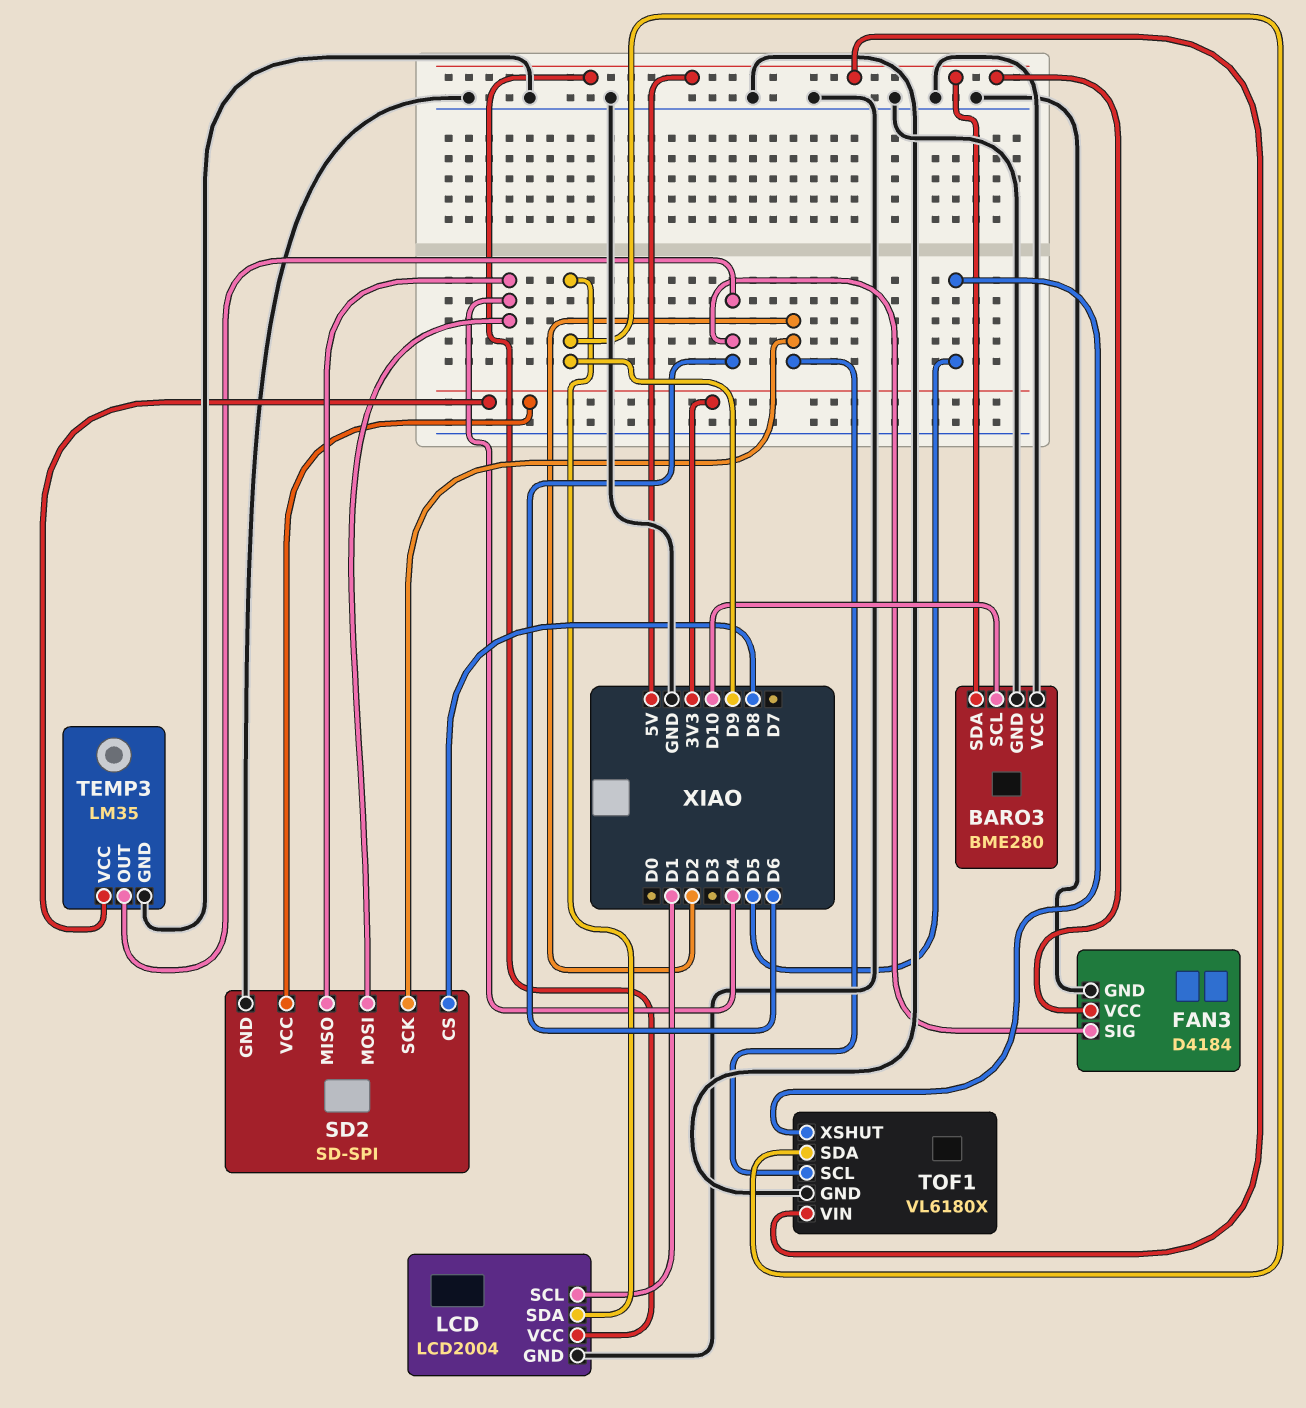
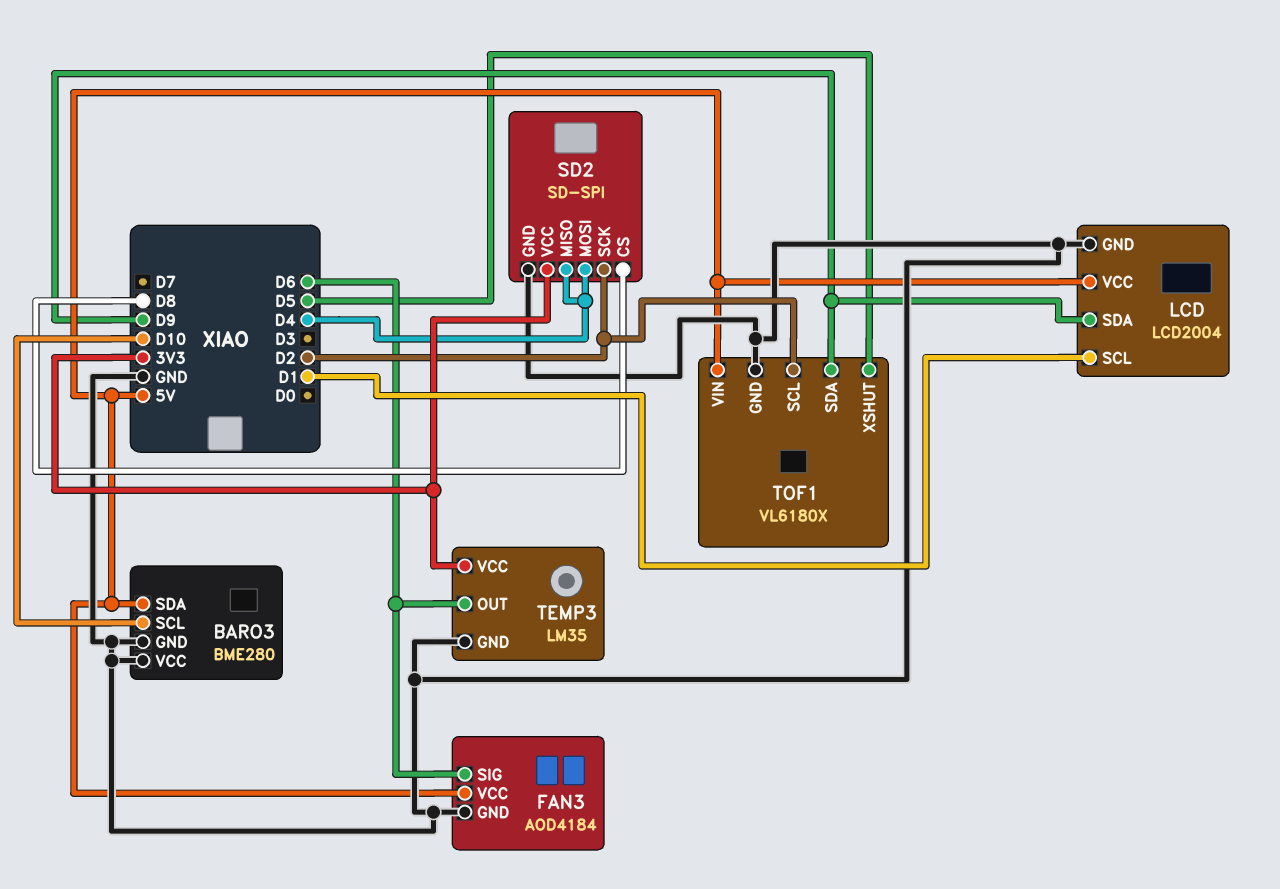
FAN3: D4184 -> AOD4184

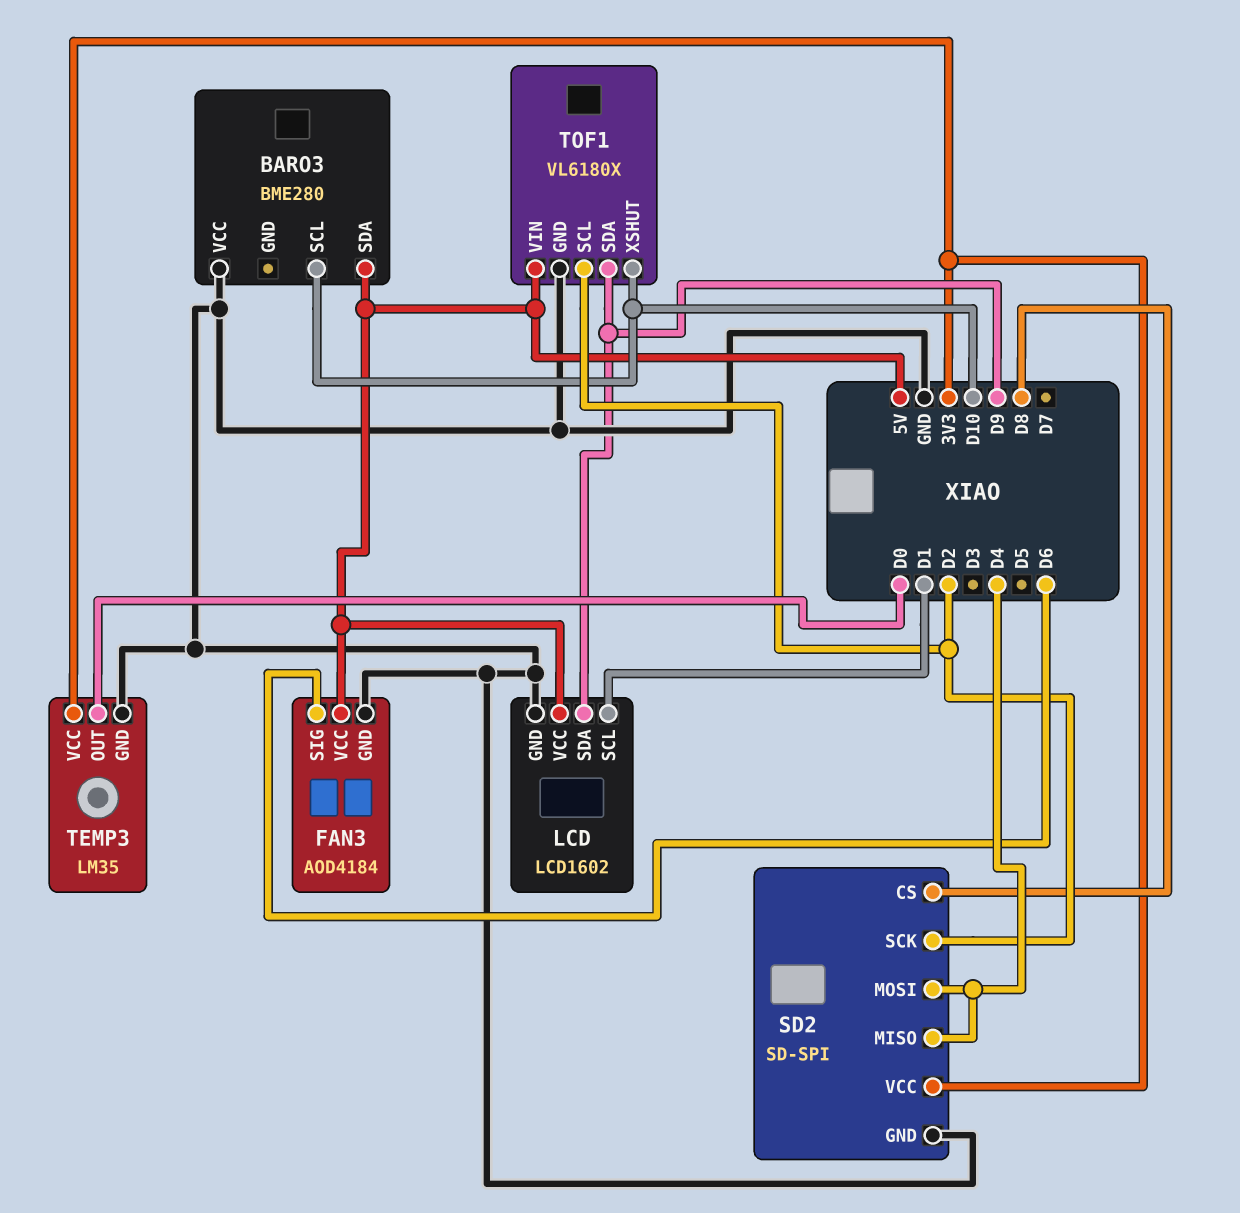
BARO3 pin GND: GND -> none
LCD: LCD2004 -> LCD1602
TEMP3 pin OUT: D6 -> D0
TOF1 pin XSHUT: D5 -> D10

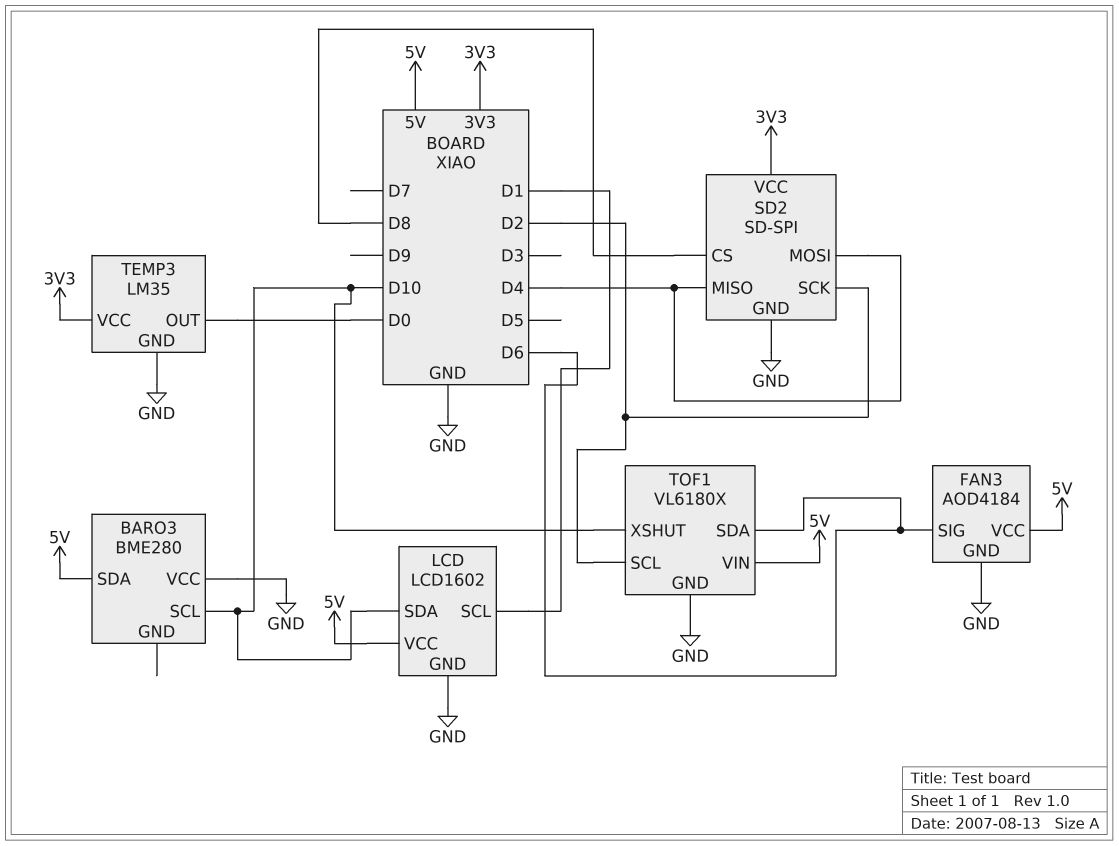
LCD pin SDA: D9 -> D10
TOF1 pin SDA: D9 -> D6

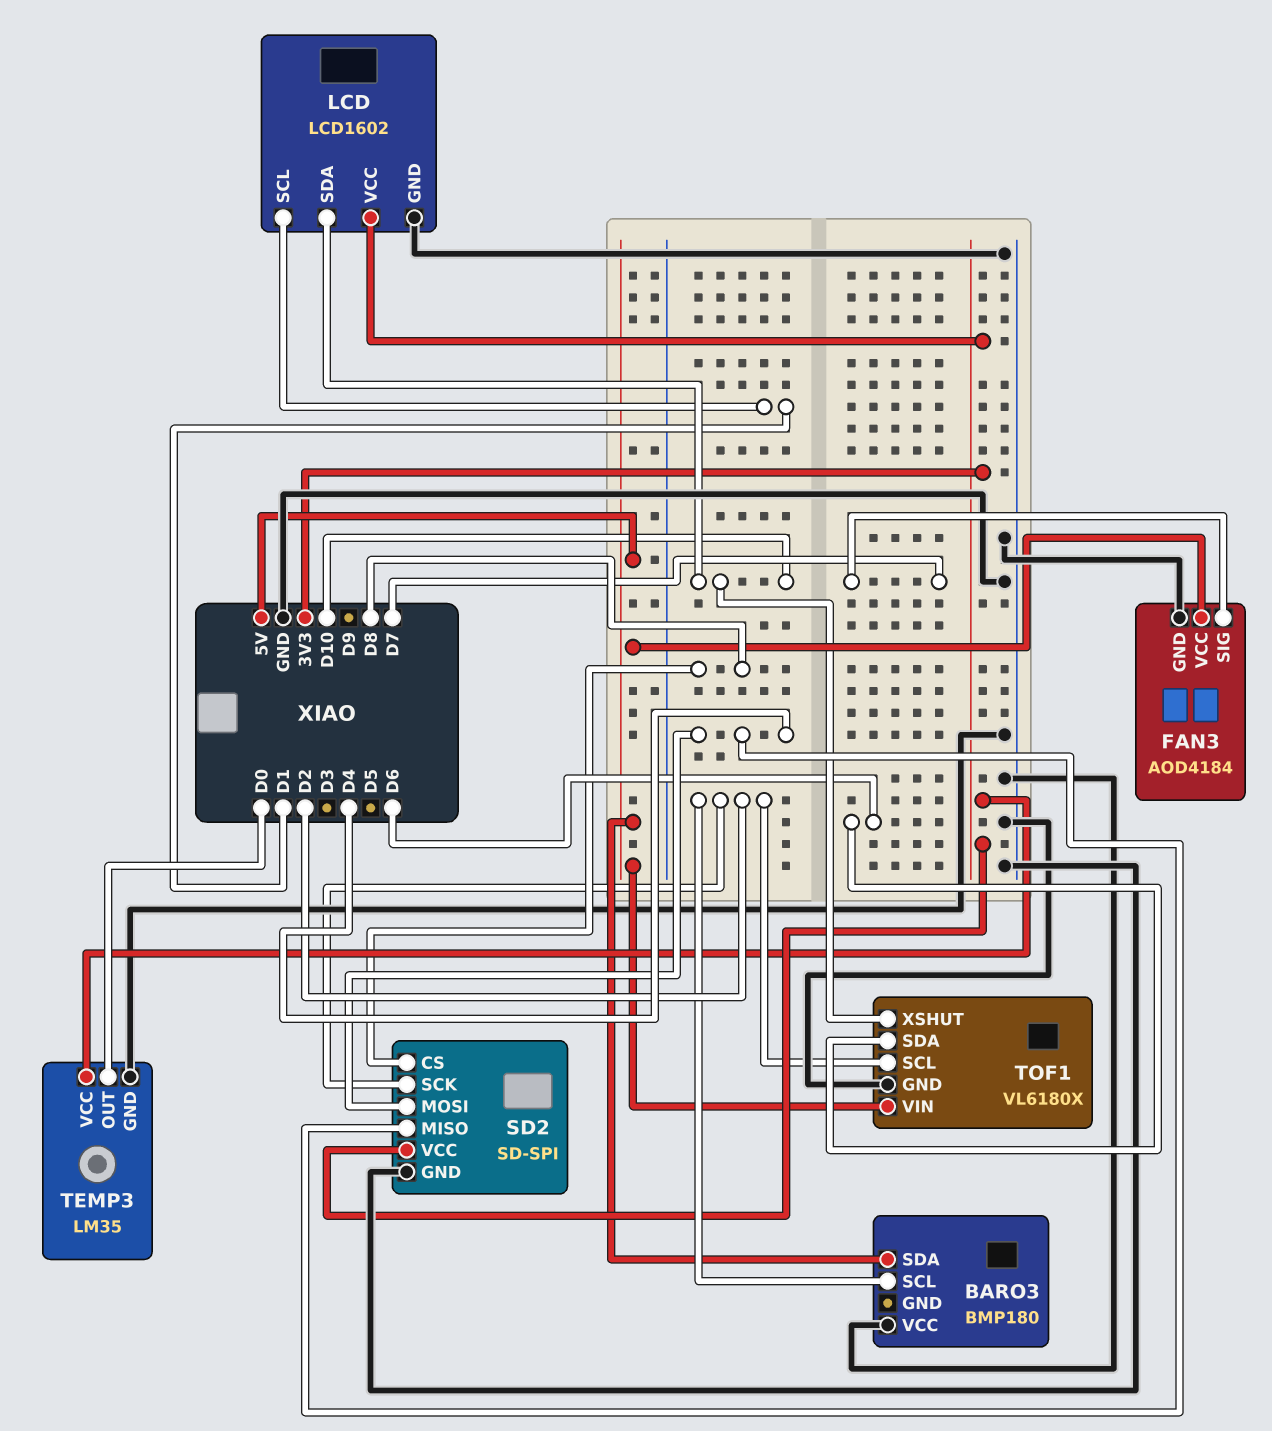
BARO3: BME280 -> BMP180
BARO3 pin SCL: D10 -> D2
FAN3 pin SIG: D6 -> D7
LCD pin VCC: 5V -> 3V3

